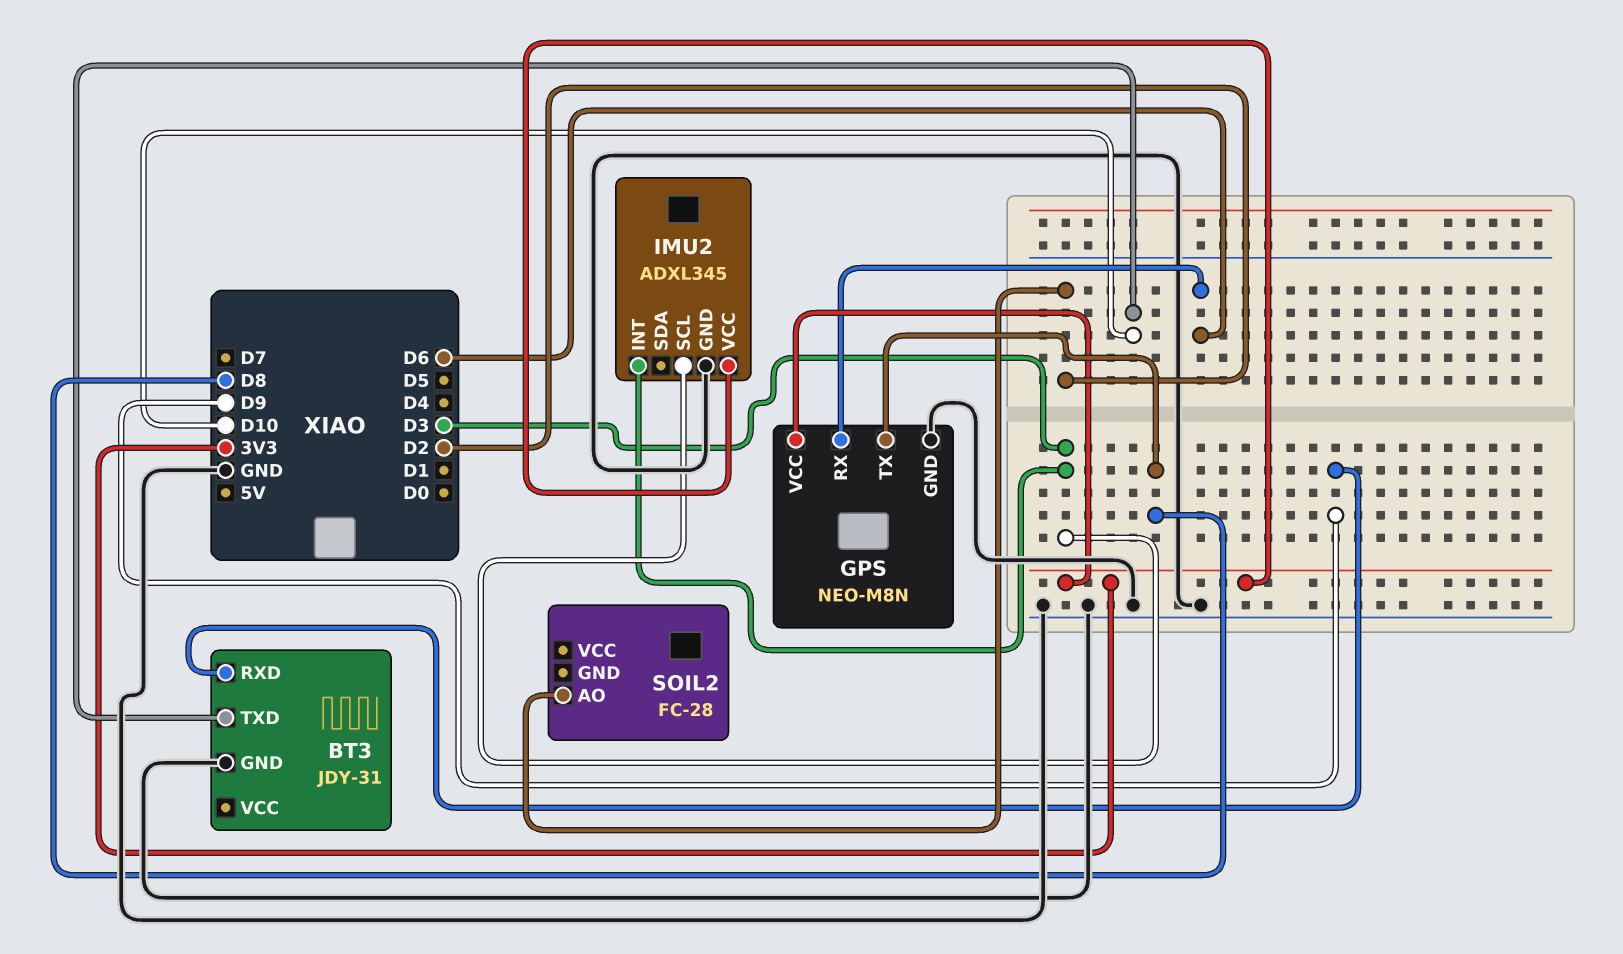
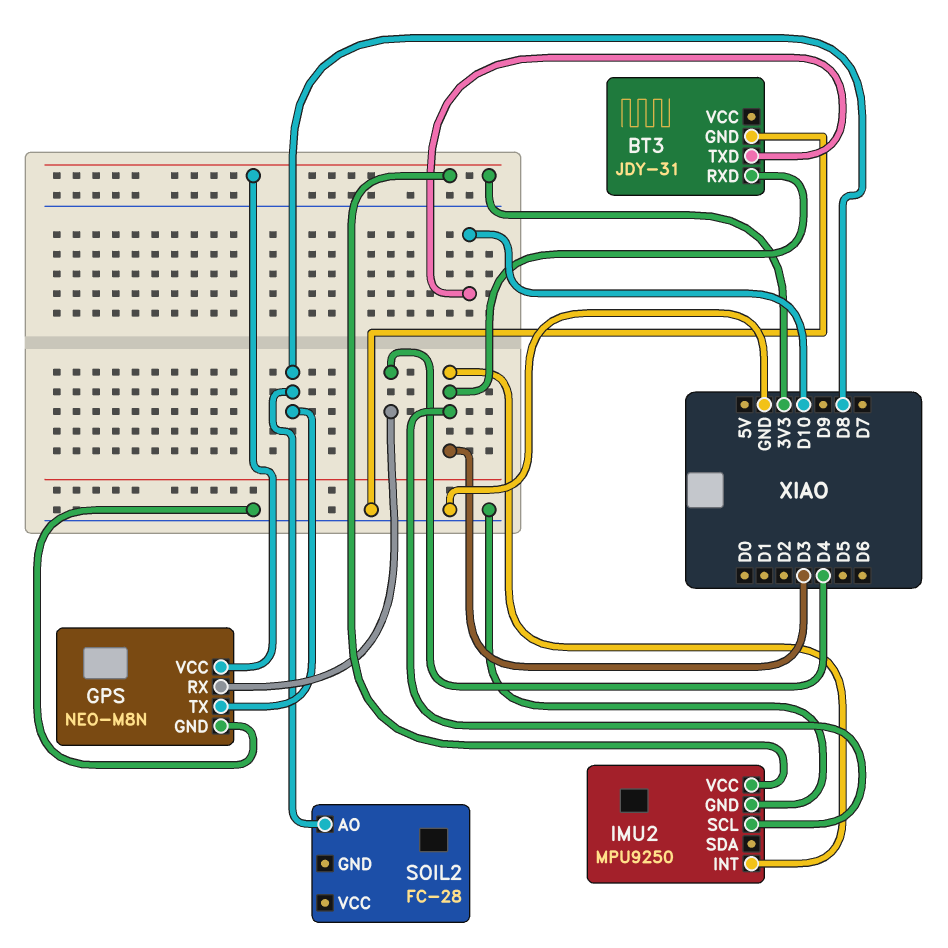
BT3 pin RXD: D9 -> D3
GPS pin RX: D6 -> D4
IMU2: ADXL345 -> MPU9250
SOIL2 pin AO: D2 -> D8

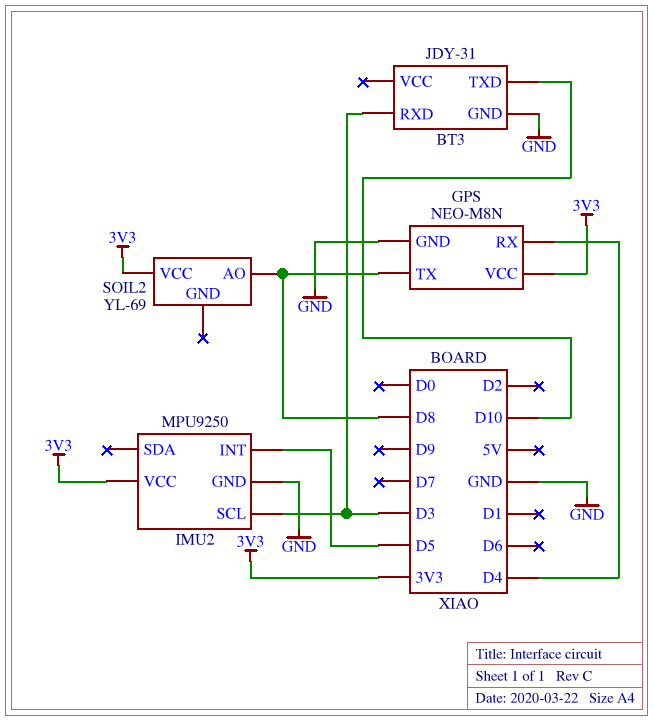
IMU2 pin INT: D3 -> D5
SOIL2: FC-28 -> YL-69
SOIL2 pin VCC: none -> 3V3

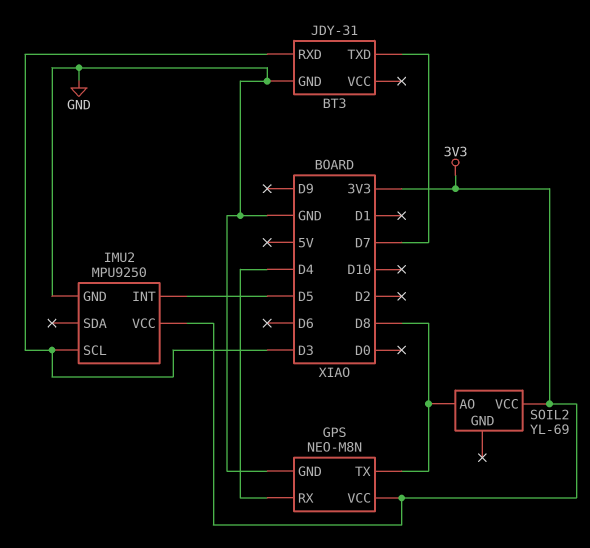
BT3 pin TXD: D10 -> D7

